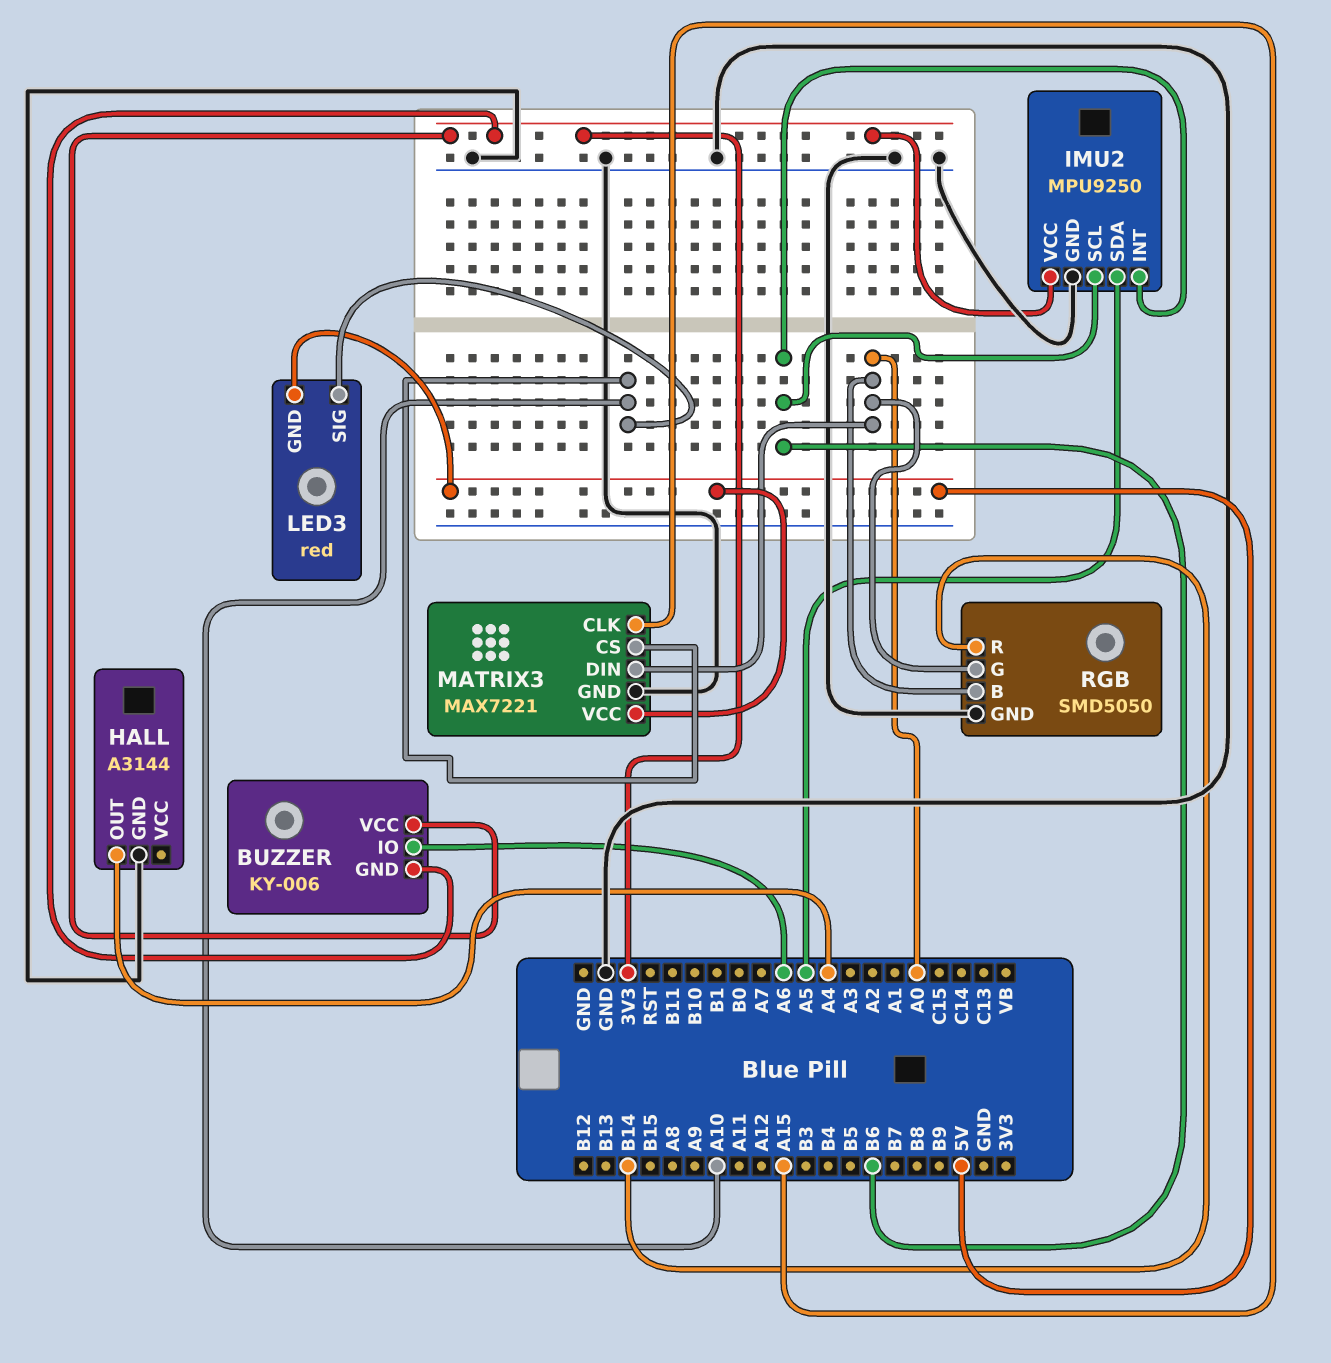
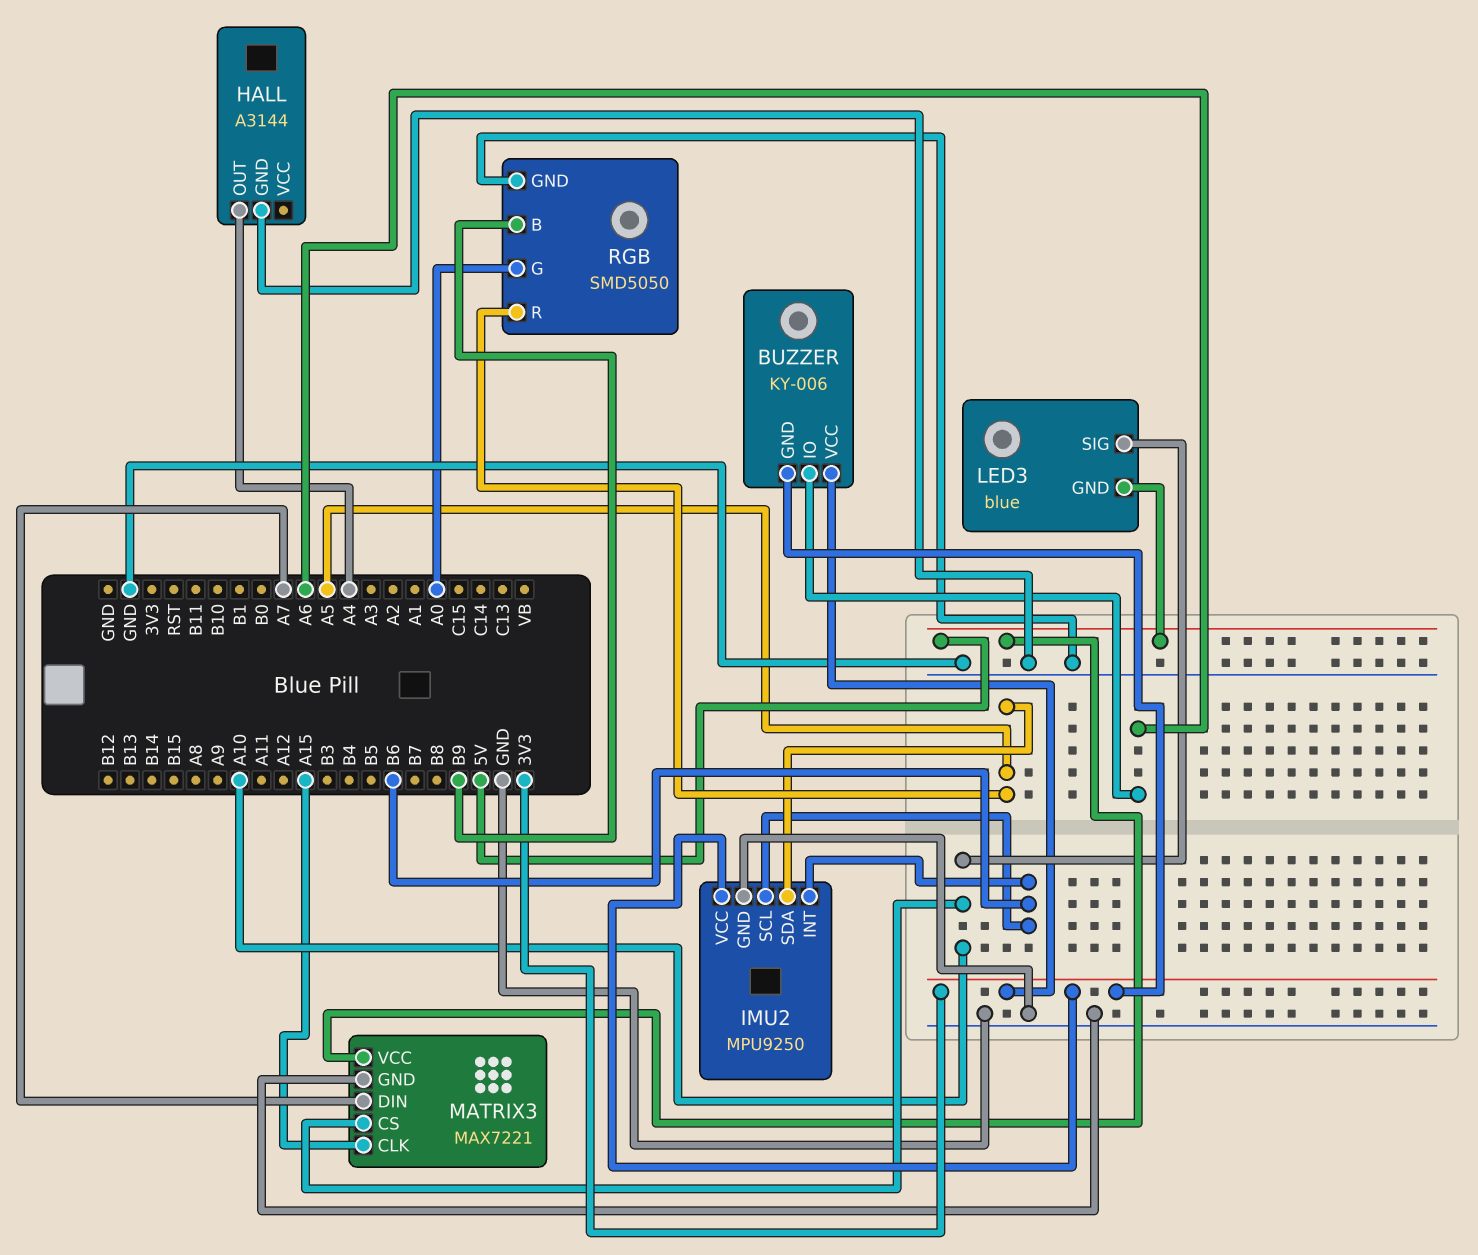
LED3: red -> blue
MATRIX3 pin DIN: A0 -> A7
RGB pin B: A0 -> B9
RGB pin R: B14 -> A5

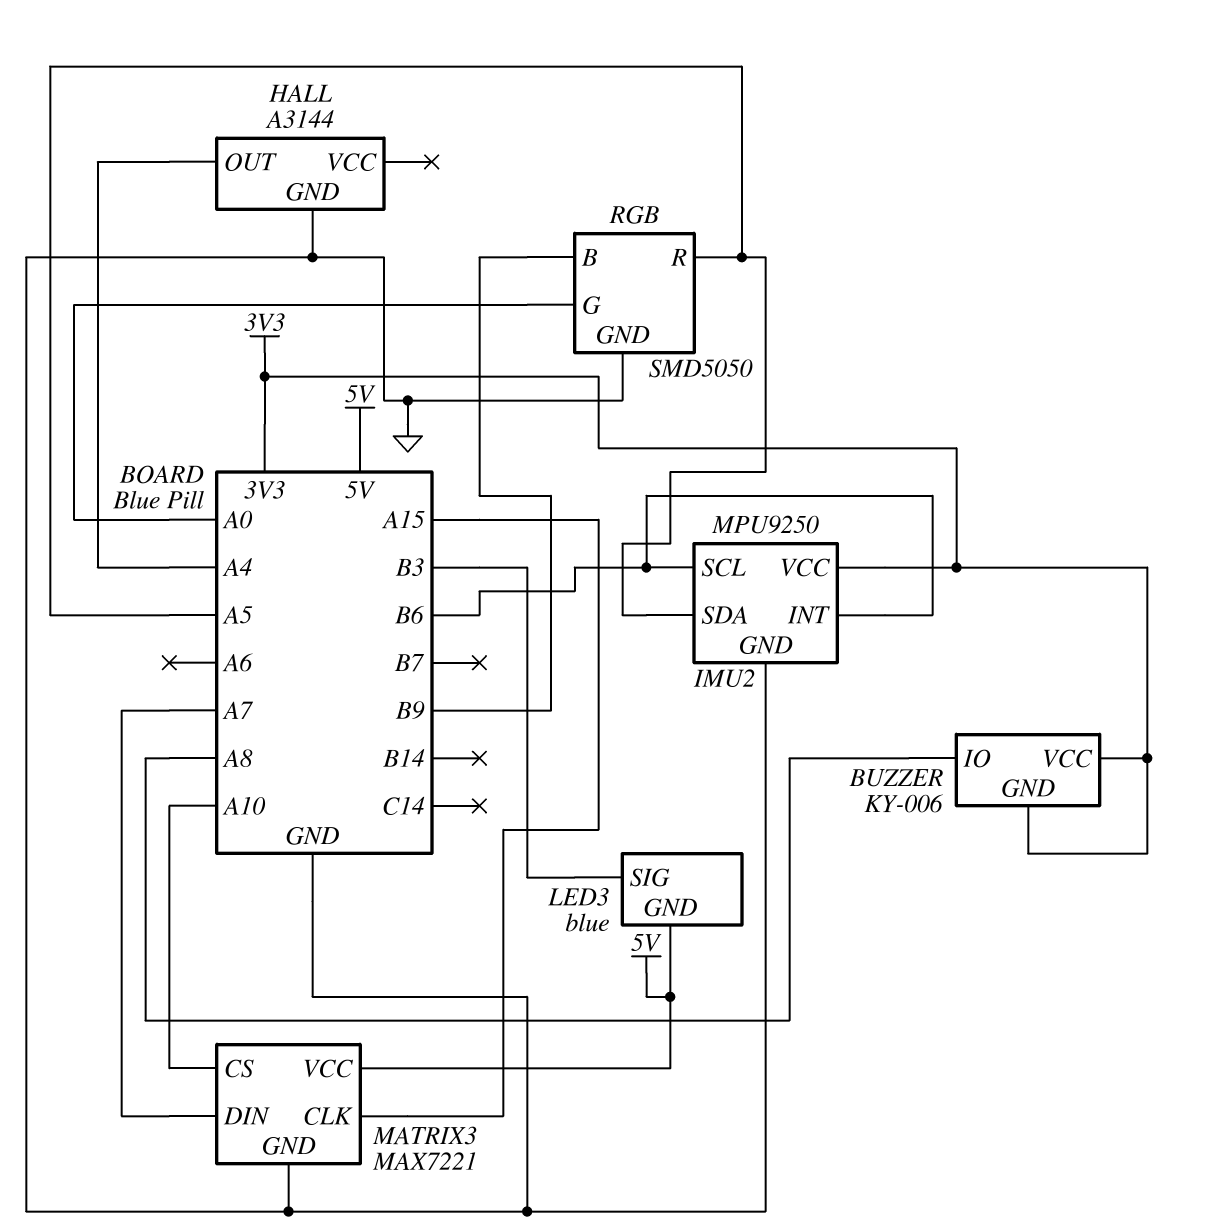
BUZZER pin IO: A6 -> A8
LED3 pin SIG: A10 -> B3

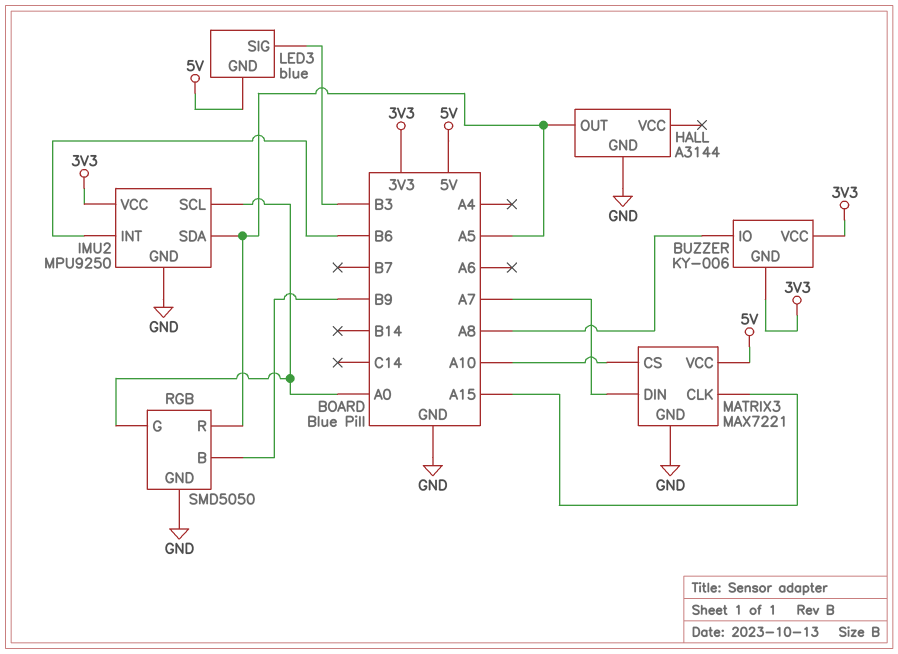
HALL pin OUT: A4 -> A5
IMU2 pin SCL: B6 -> A0

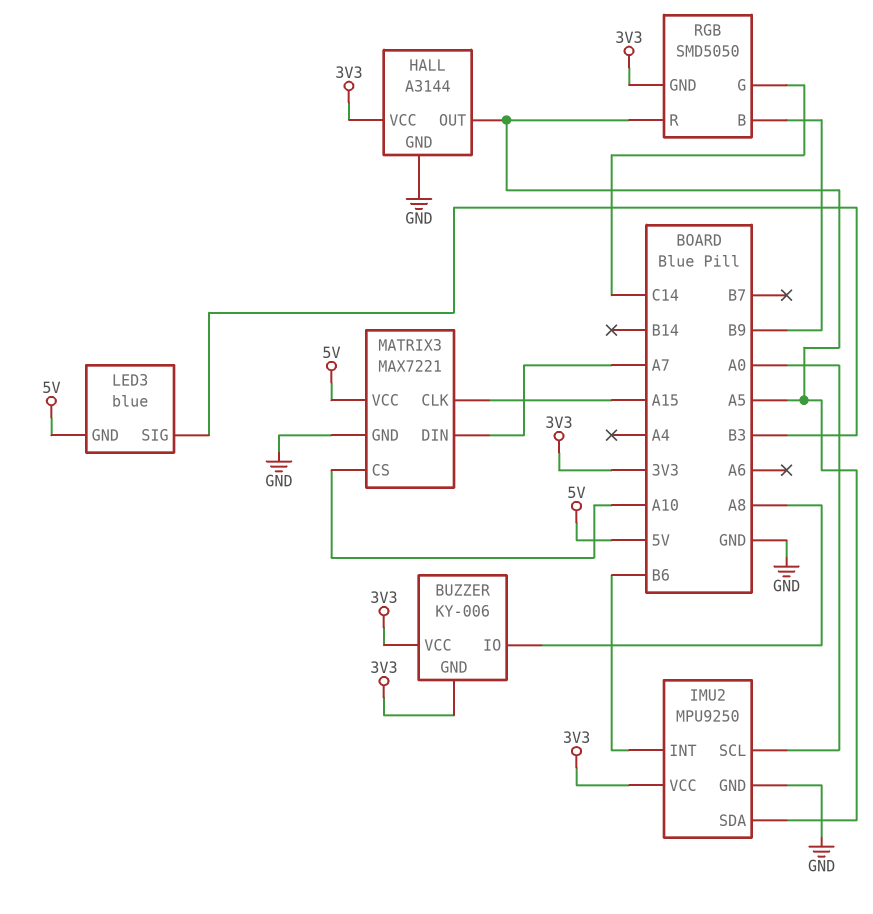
HALL pin VCC: none -> 3V3
RGB pin G: A0 -> C14
RGB pin GND: GND -> 3V3

